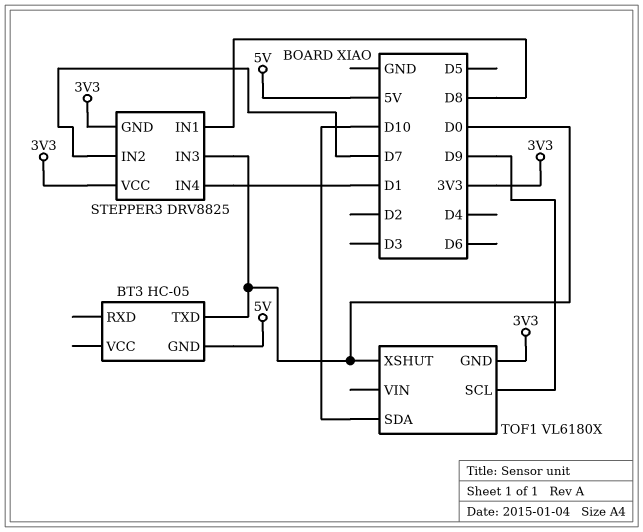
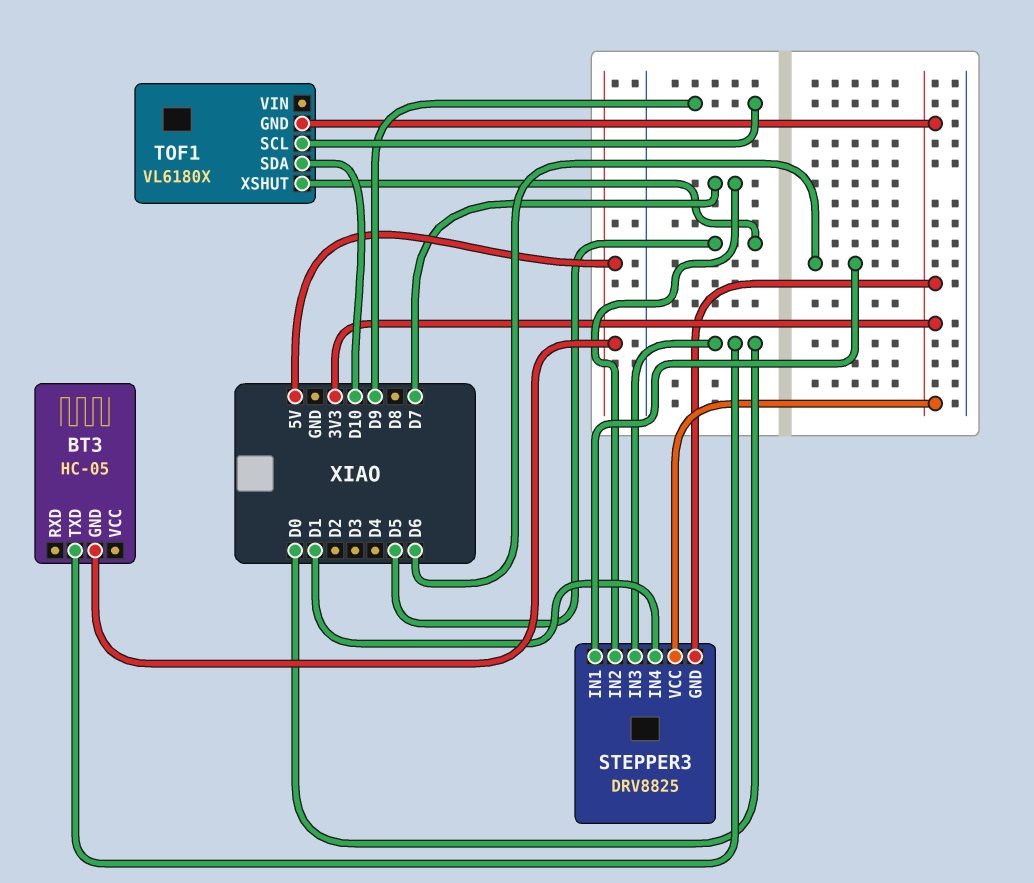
STEPPER3 pin IN1: D8 -> D6
TOF1 pin XSHUT: D0 -> D5

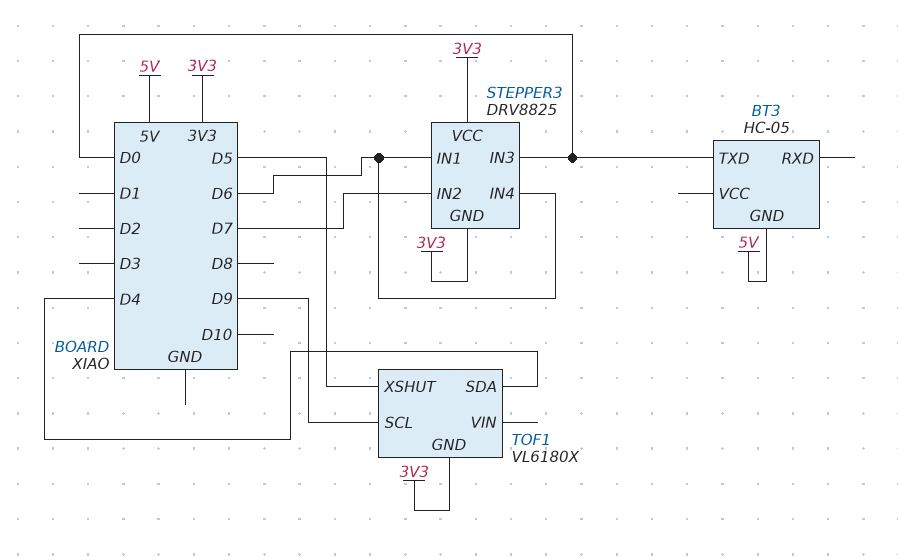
STEPPER3 pin IN4: D1 -> D6
TOF1 pin SDA: D10 -> D4

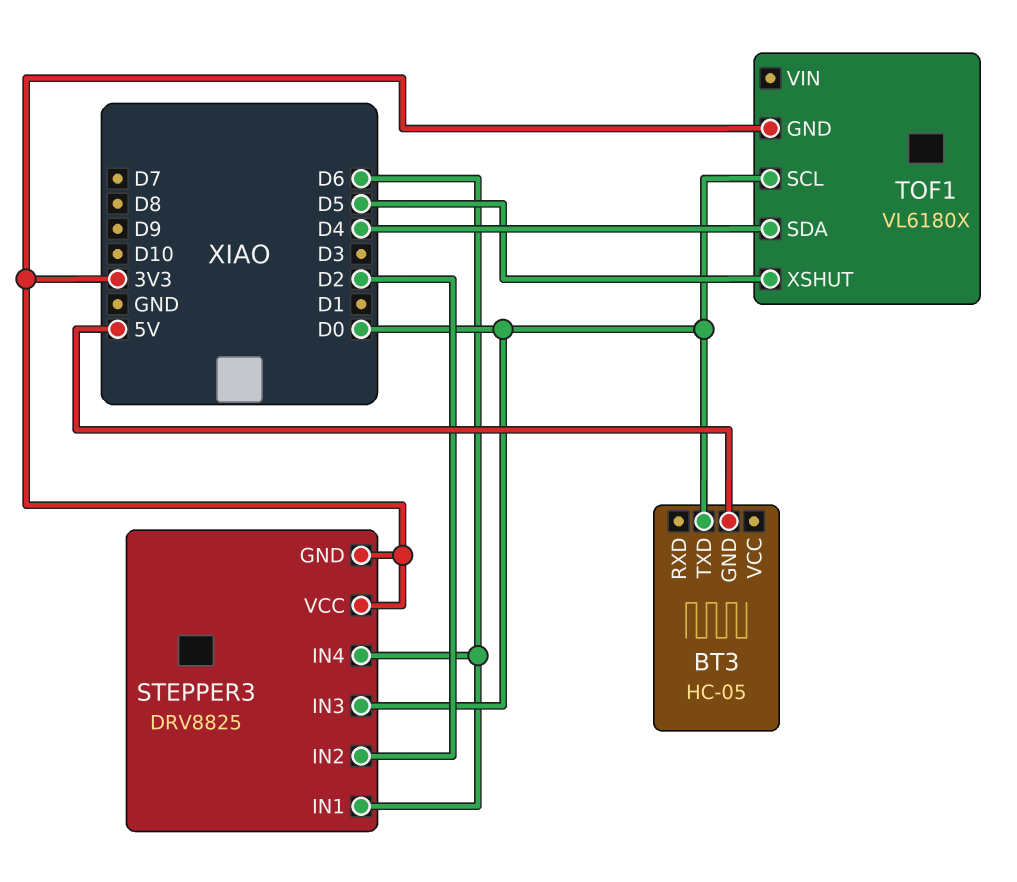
STEPPER3 pin IN2: D7 -> D2
TOF1 pin SCL: D9 -> D0

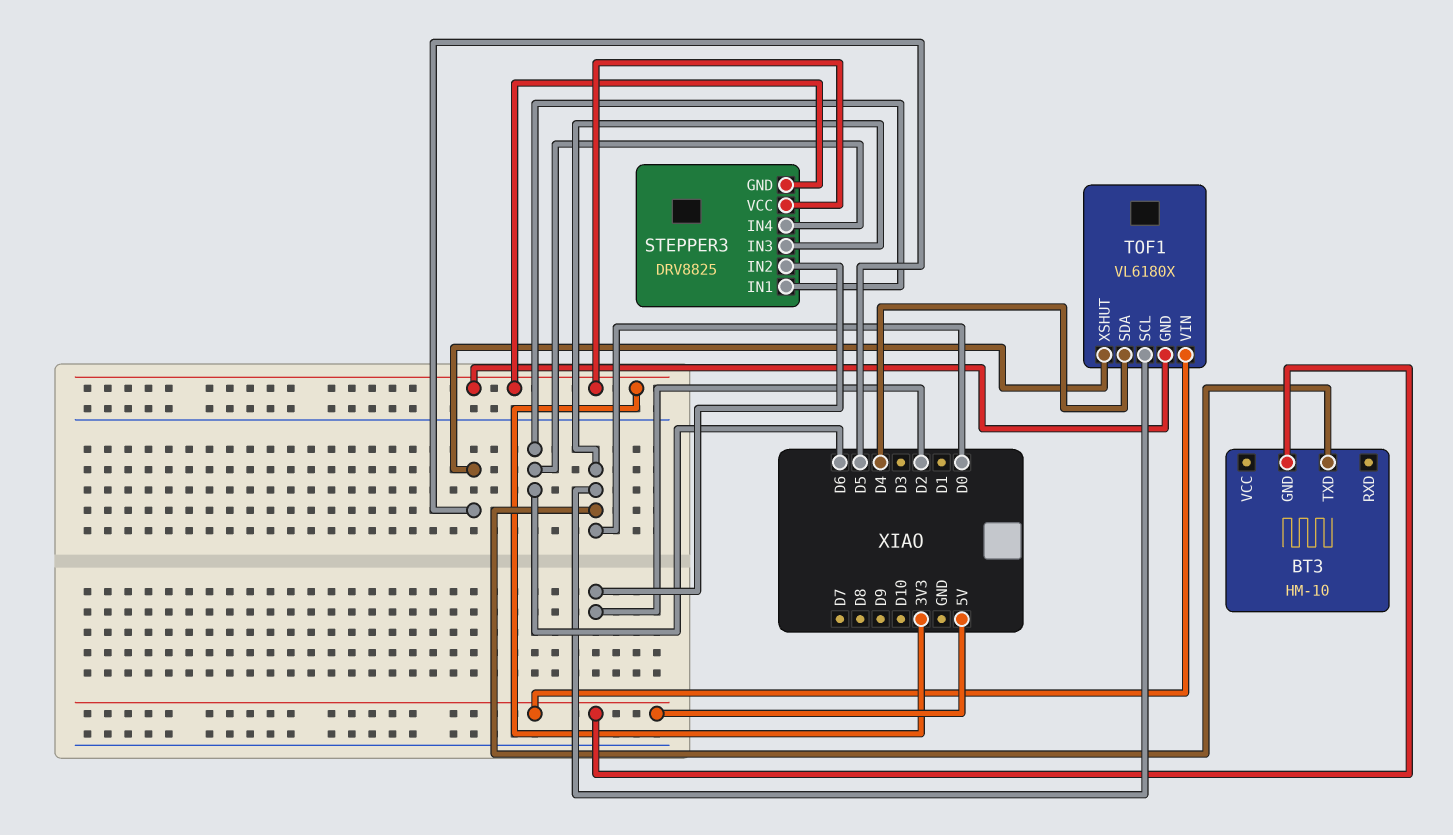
BT3: HC-05 -> HM-10
TOF1 pin VIN: none -> 5V

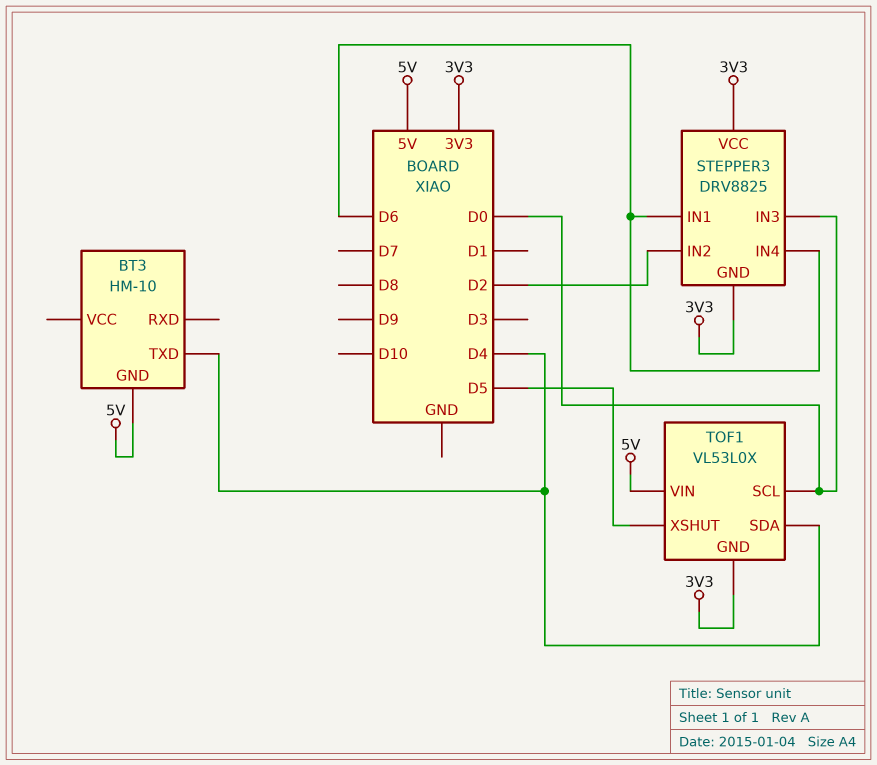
BT3 pin TXD: D0 -> D4
TOF1: VL6180X -> VL53L0X

